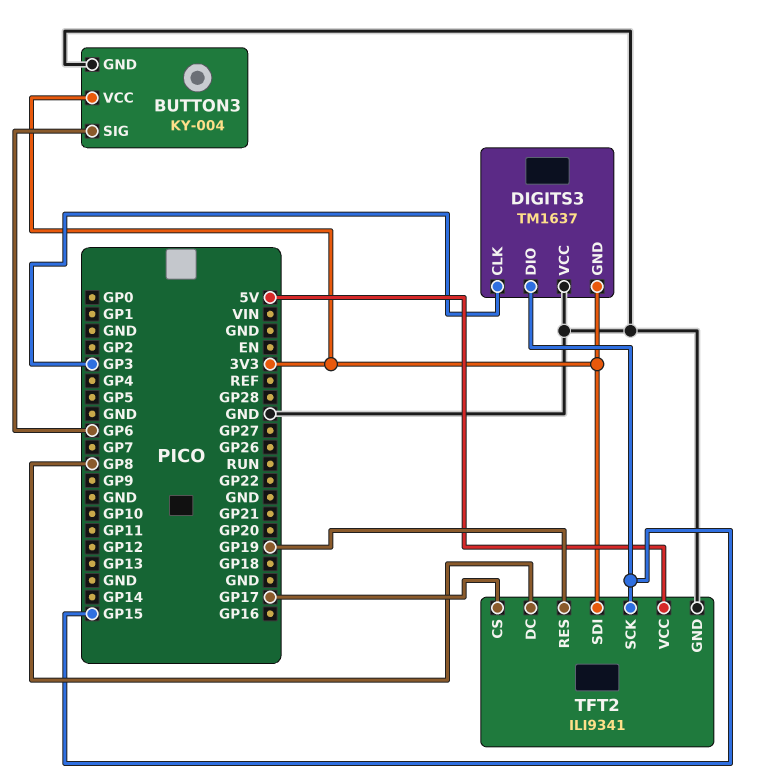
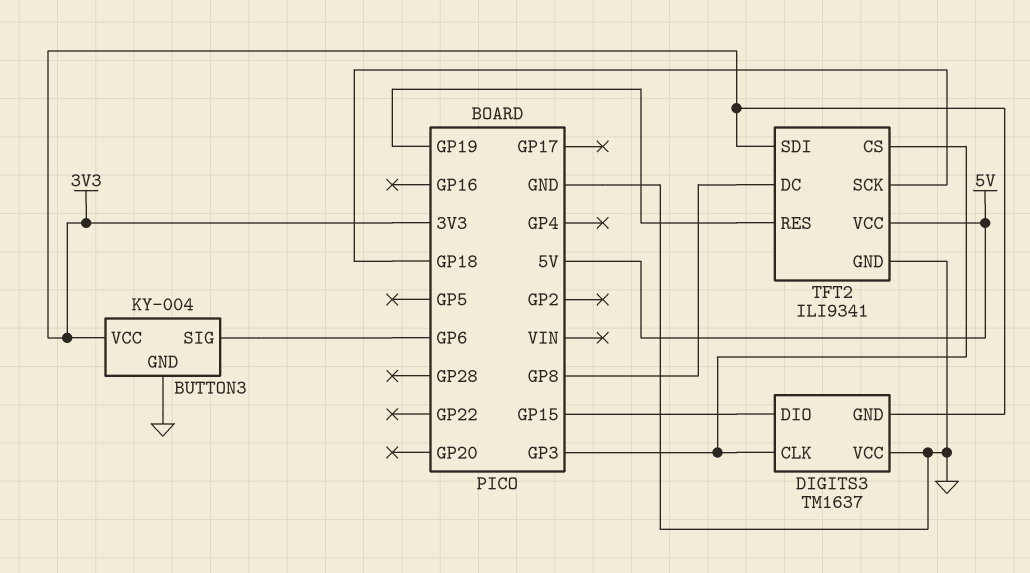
TFT2 pin CS: GP17 -> GP3
TFT2 pin SCK: GP15 -> GP18

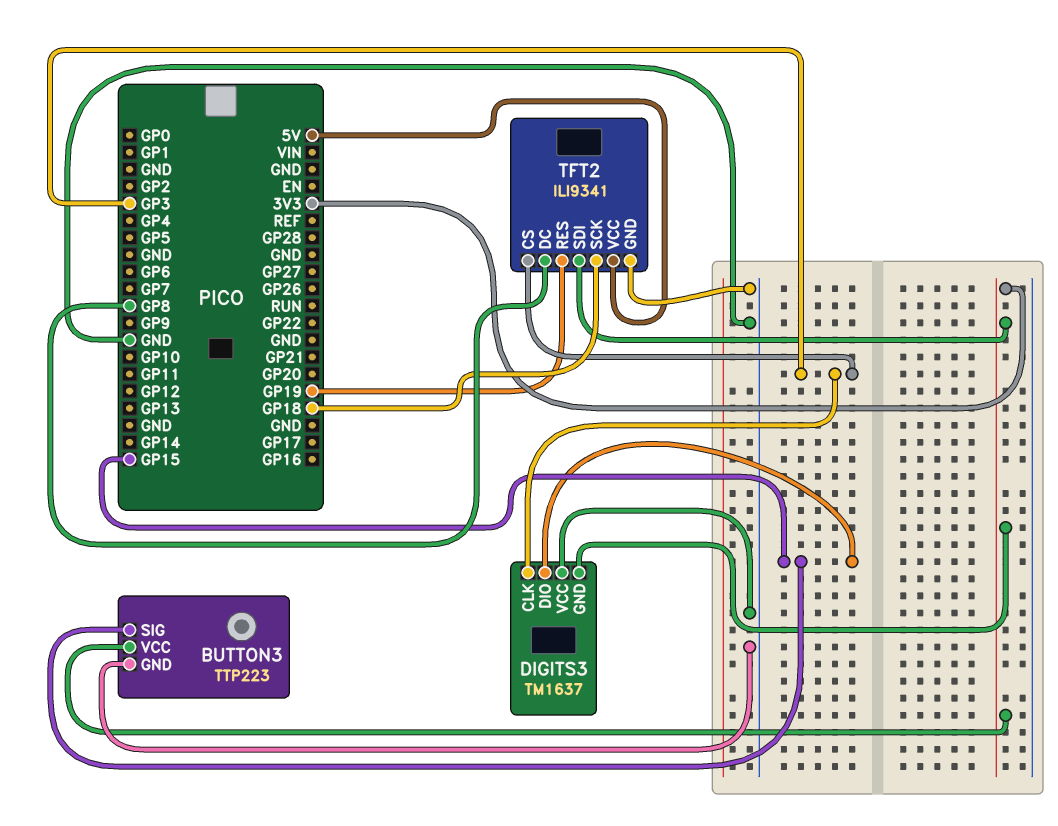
BUTTON3: KY-004 -> TTP223
BUTTON3 pin SIG: GP6 -> GP15

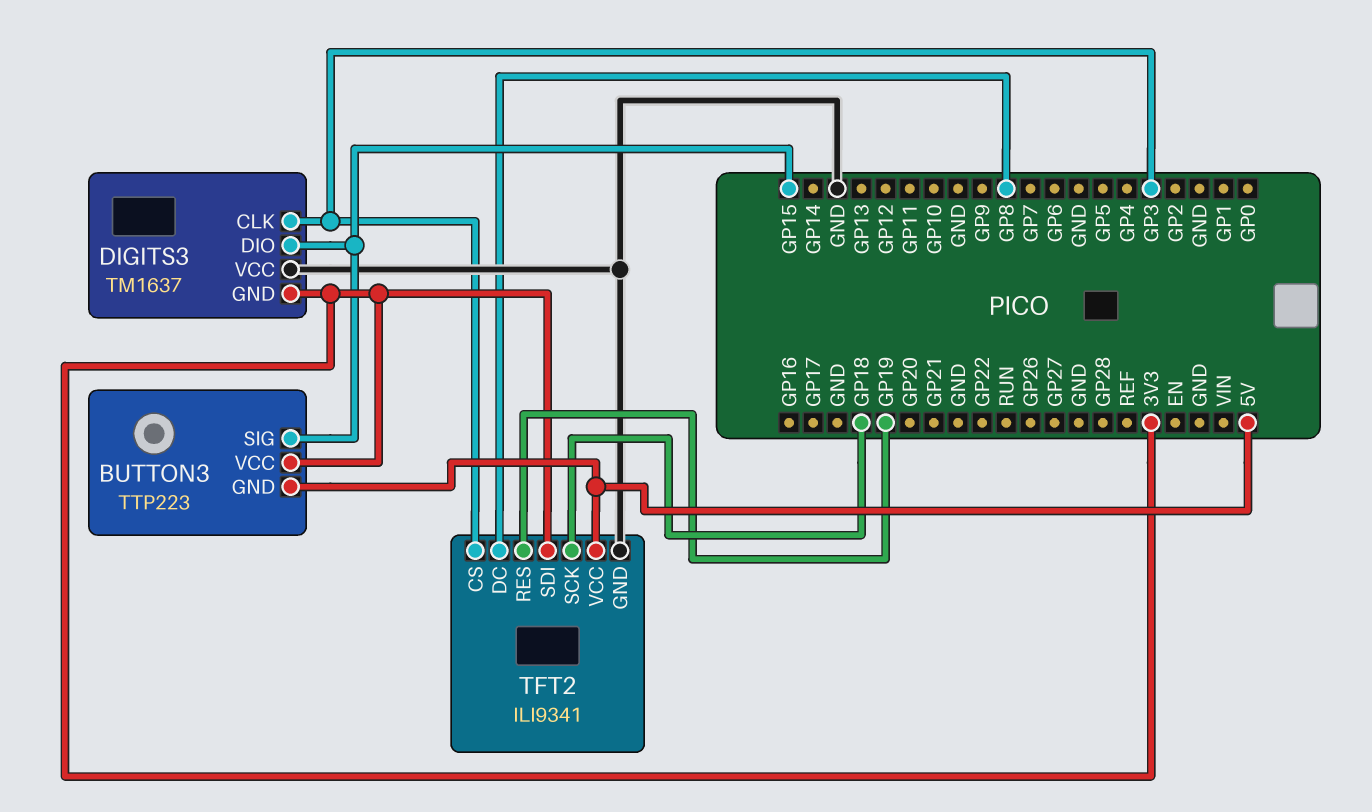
BUTTON3 pin GND: GND -> 5V

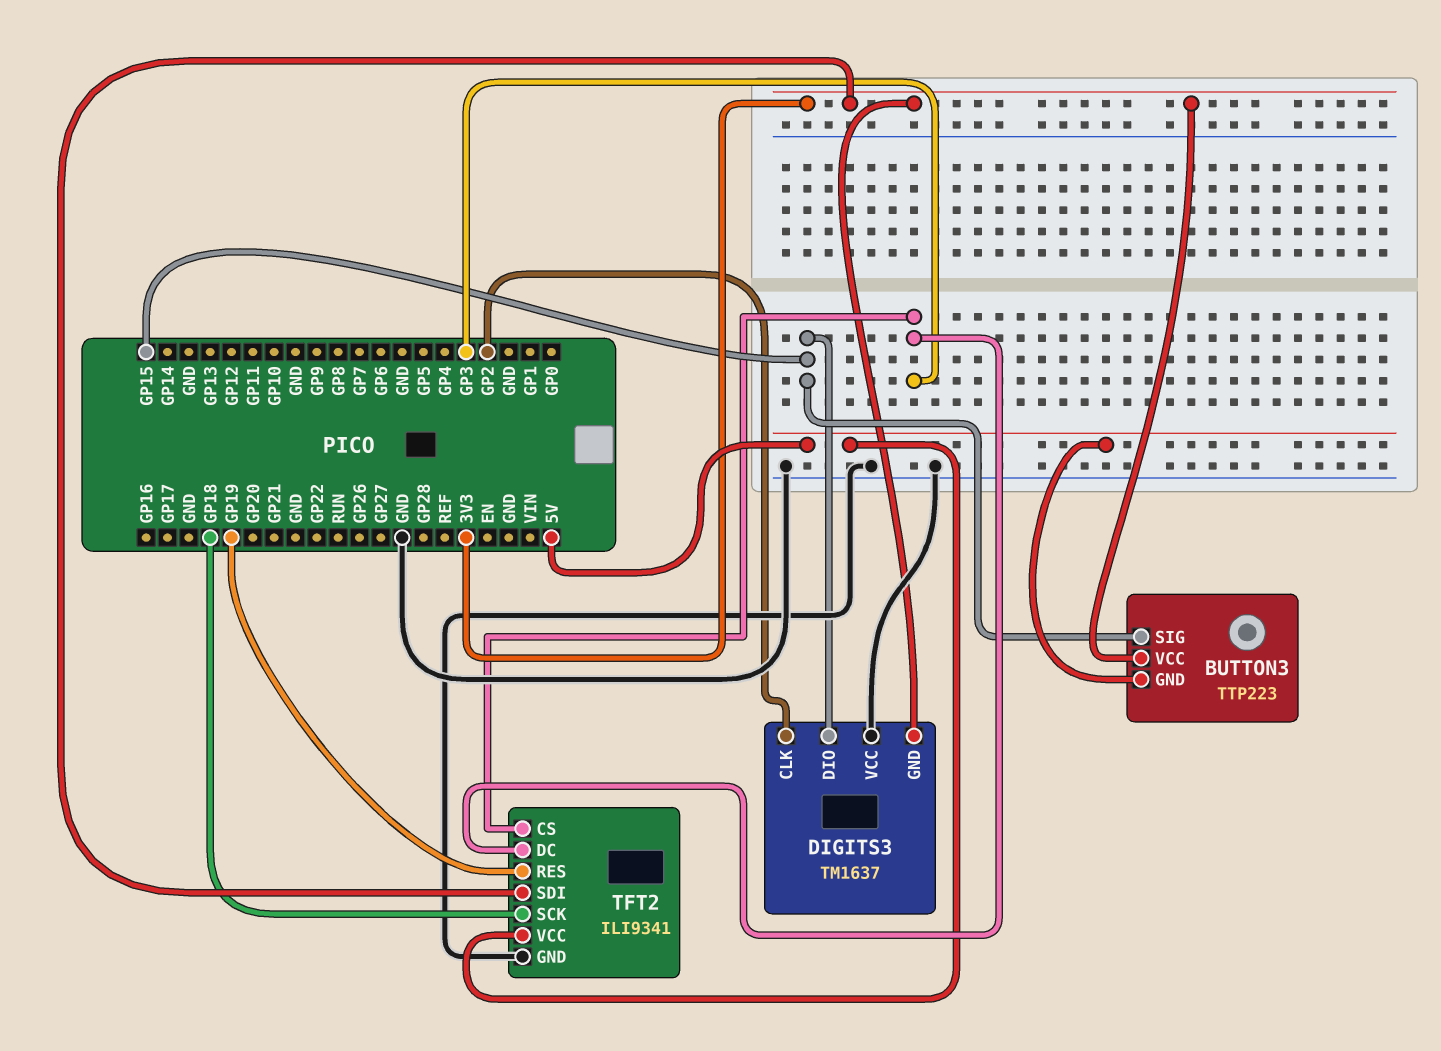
DIGITS3 pin CLK: GP3 -> GP2
TFT2 pin DC: GP8 -> GP3

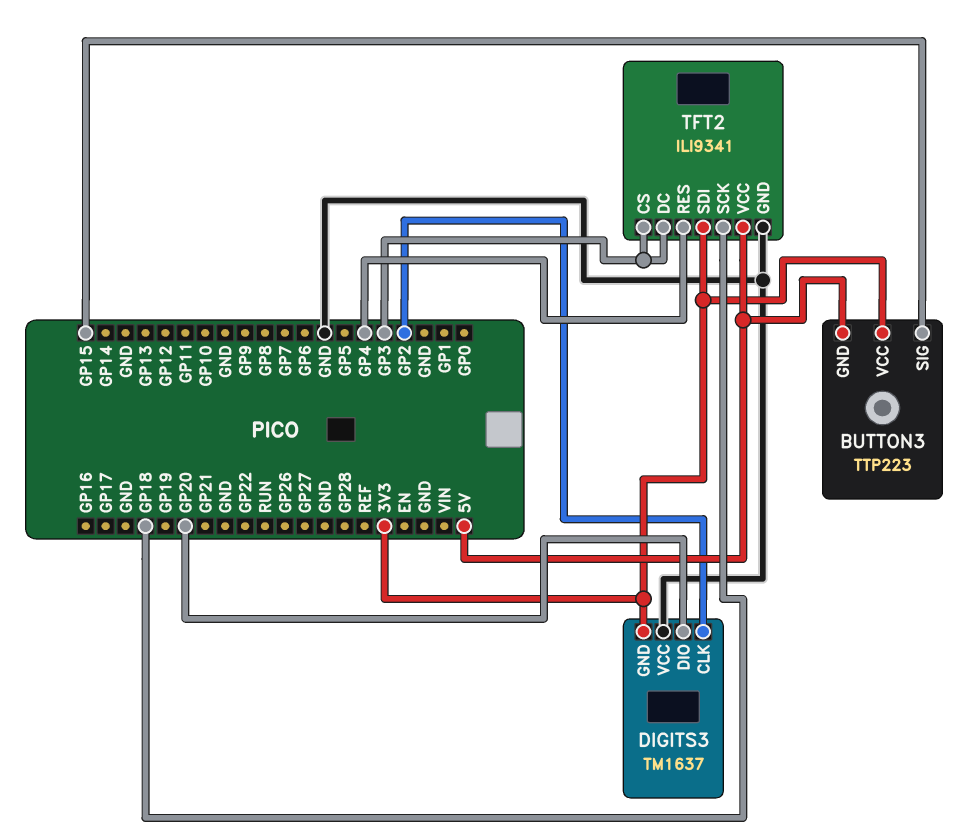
DIGITS3 pin DIO: GP15 -> GP20
TFT2 pin RES: GP19 -> GP4

